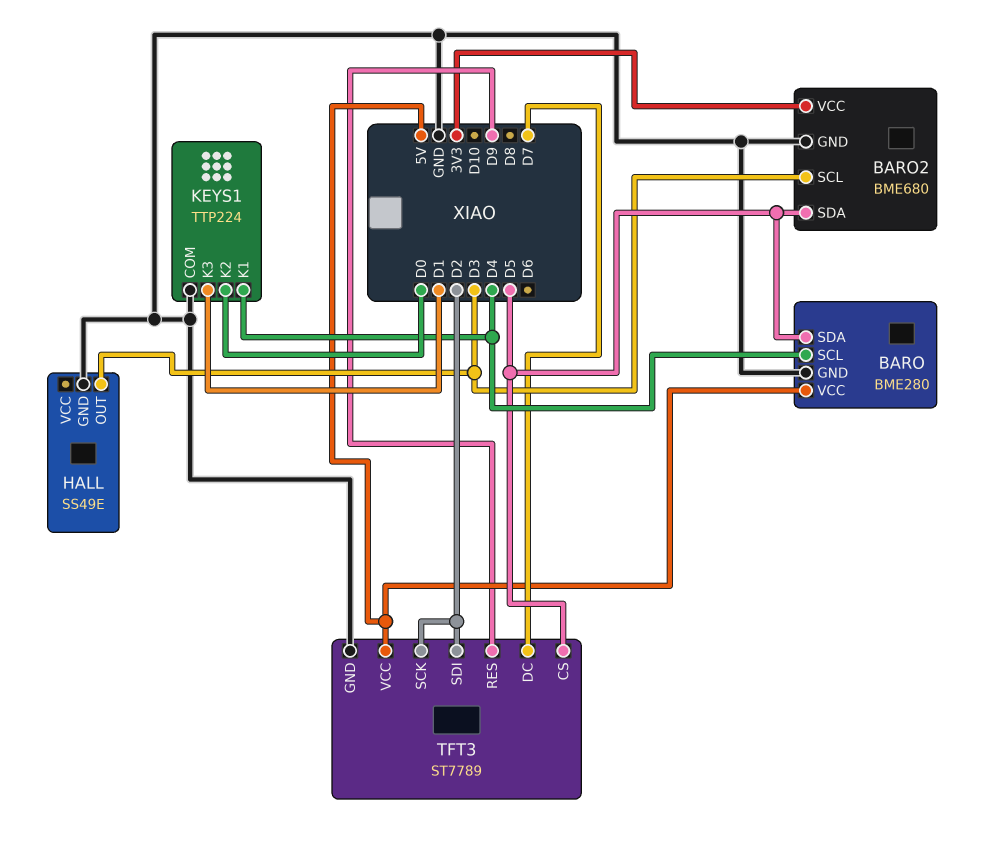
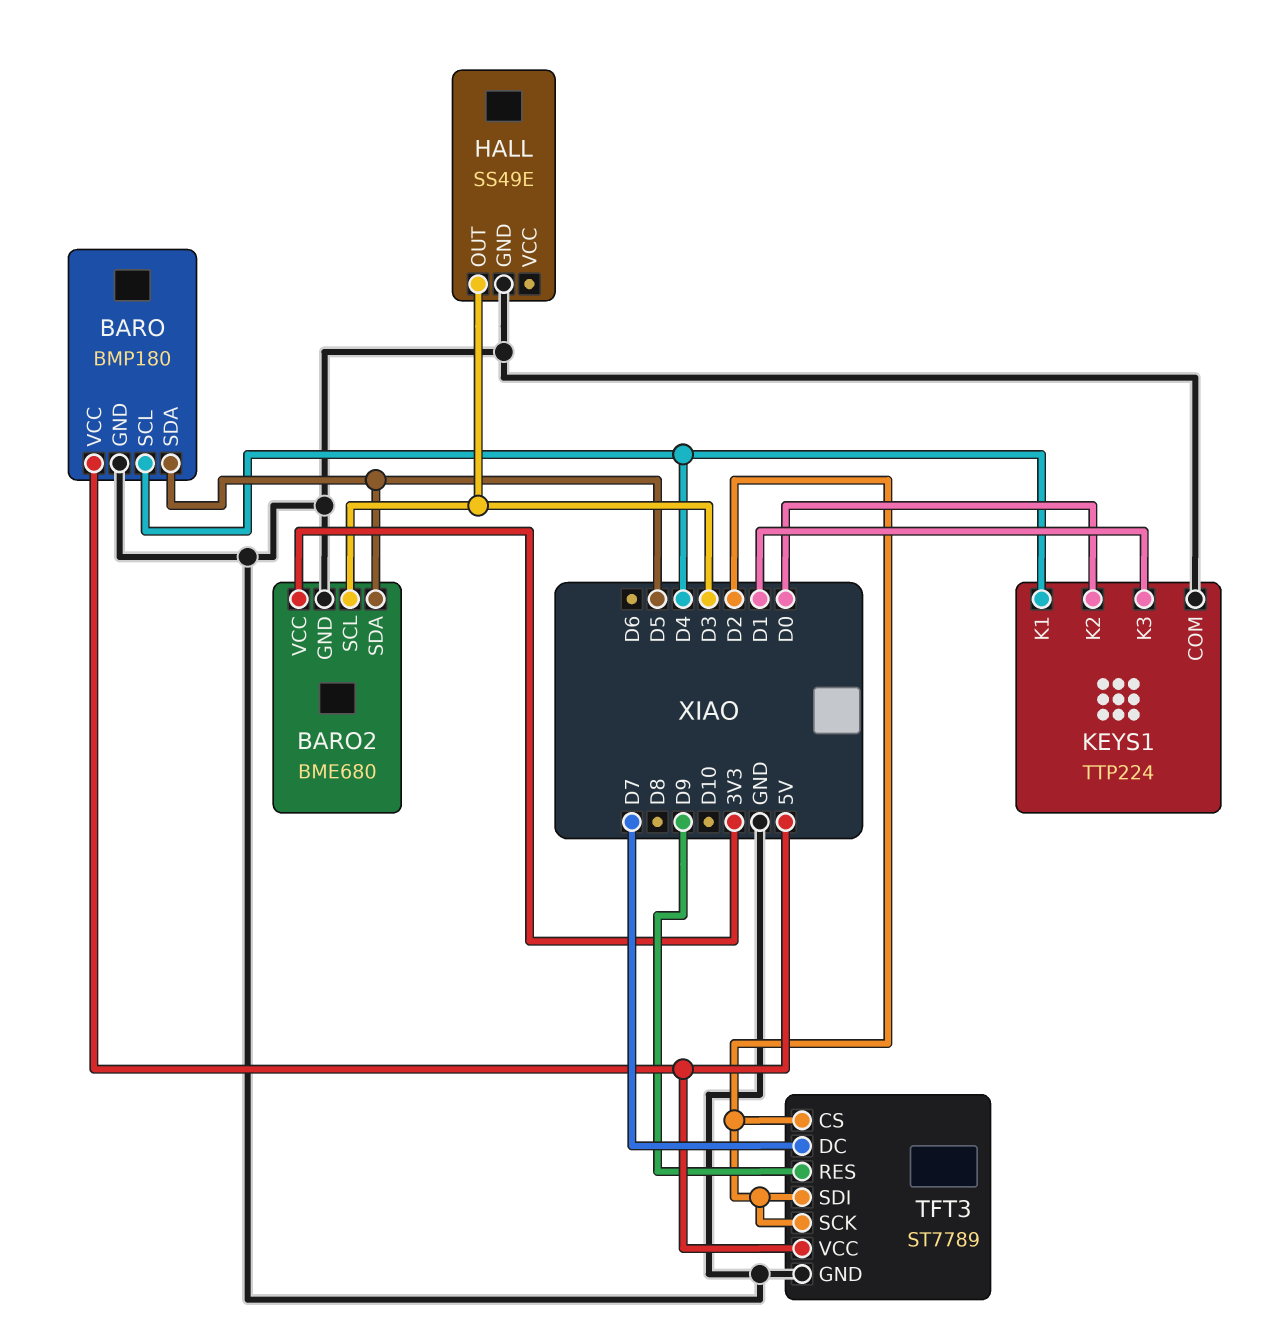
BARO: BME280 -> BMP180
TFT3 pin CS: D5 -> D2

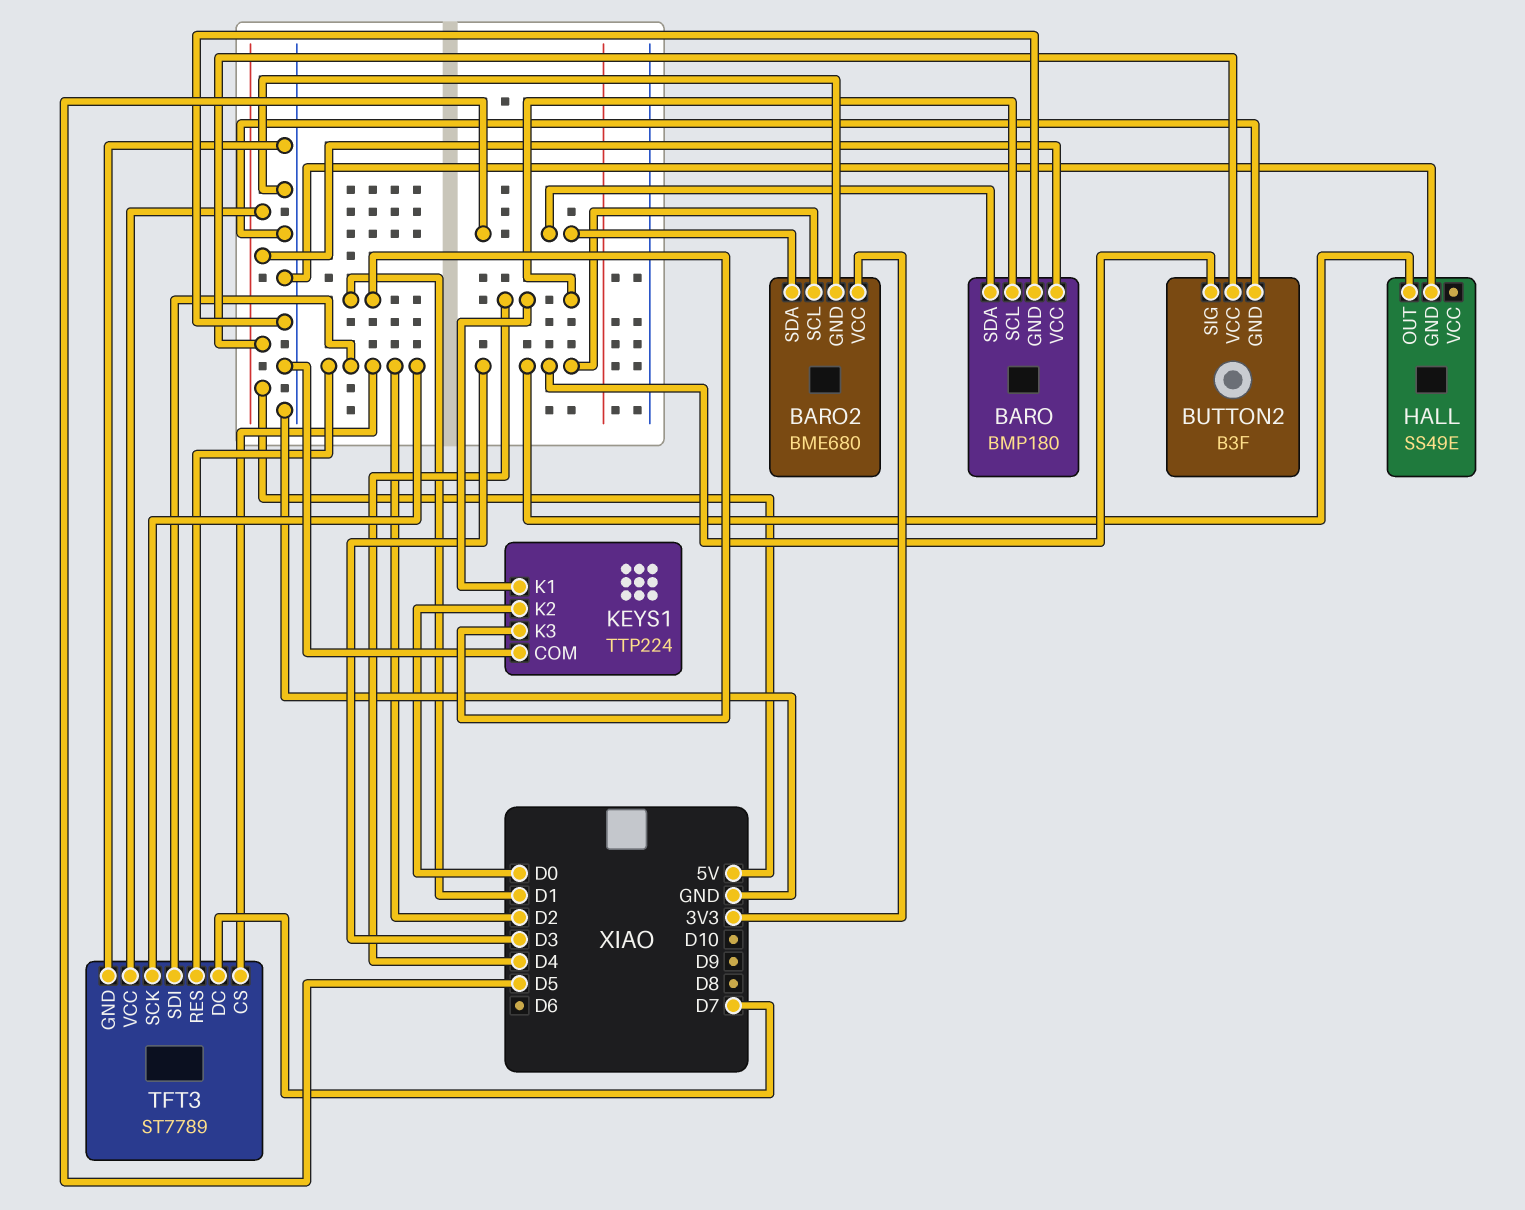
BUTTON2: none -> B3F
BUTTON2 pin GND: none -> GND
BUTTON2 pin SIG: none -> D3
BUTTON2 pin VCC: none -> 5V
TFT3 pin RES: D9 -> D2

